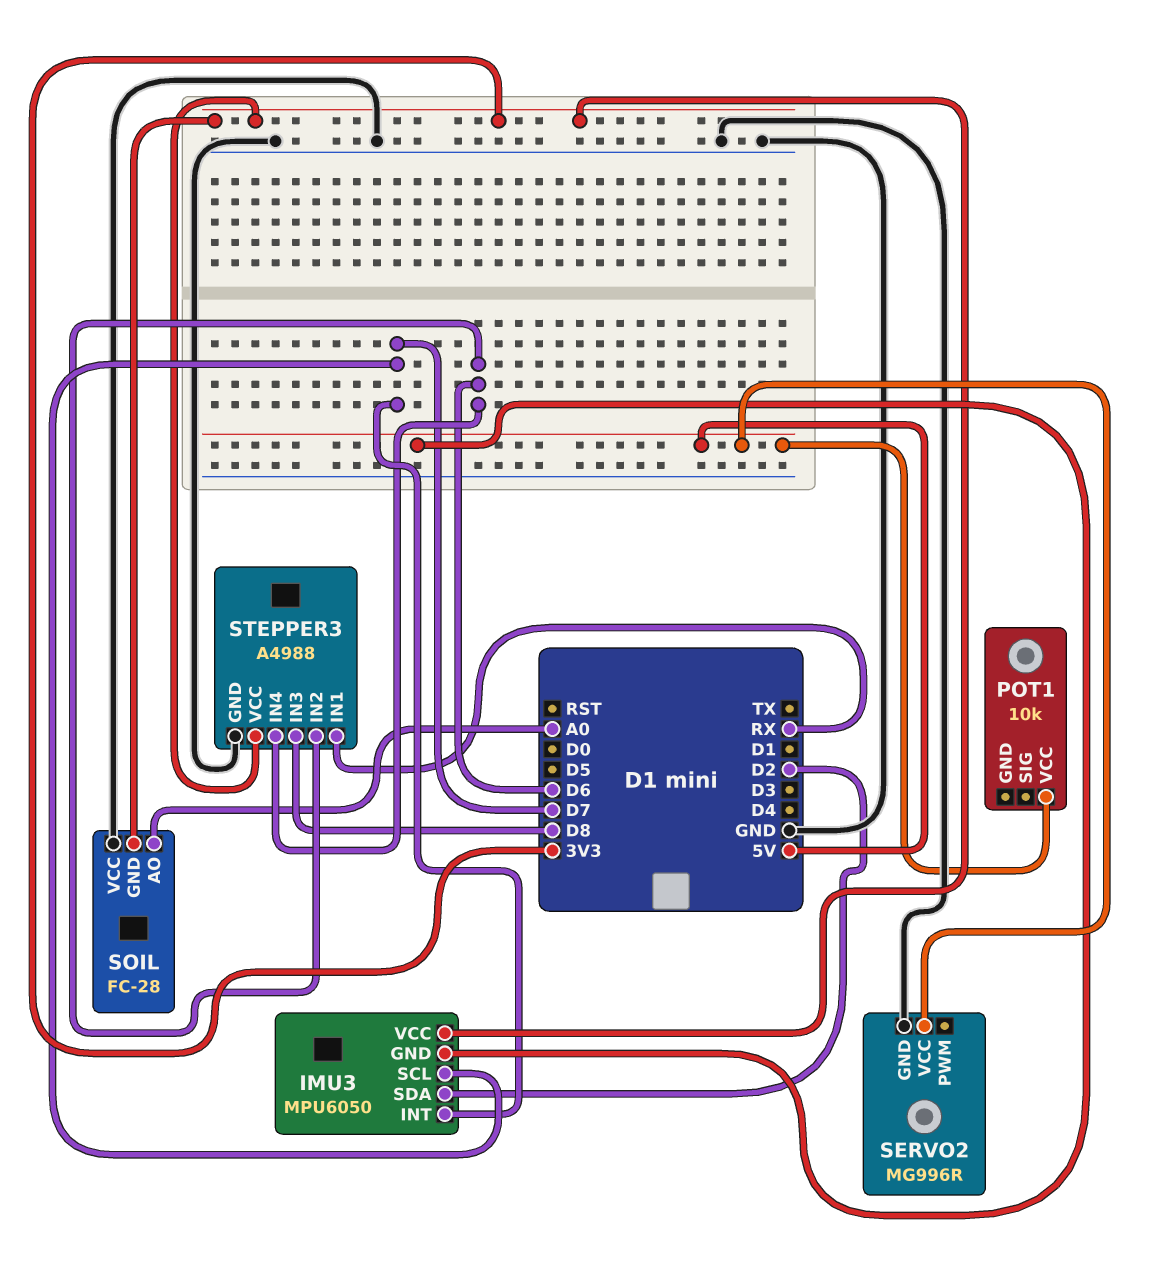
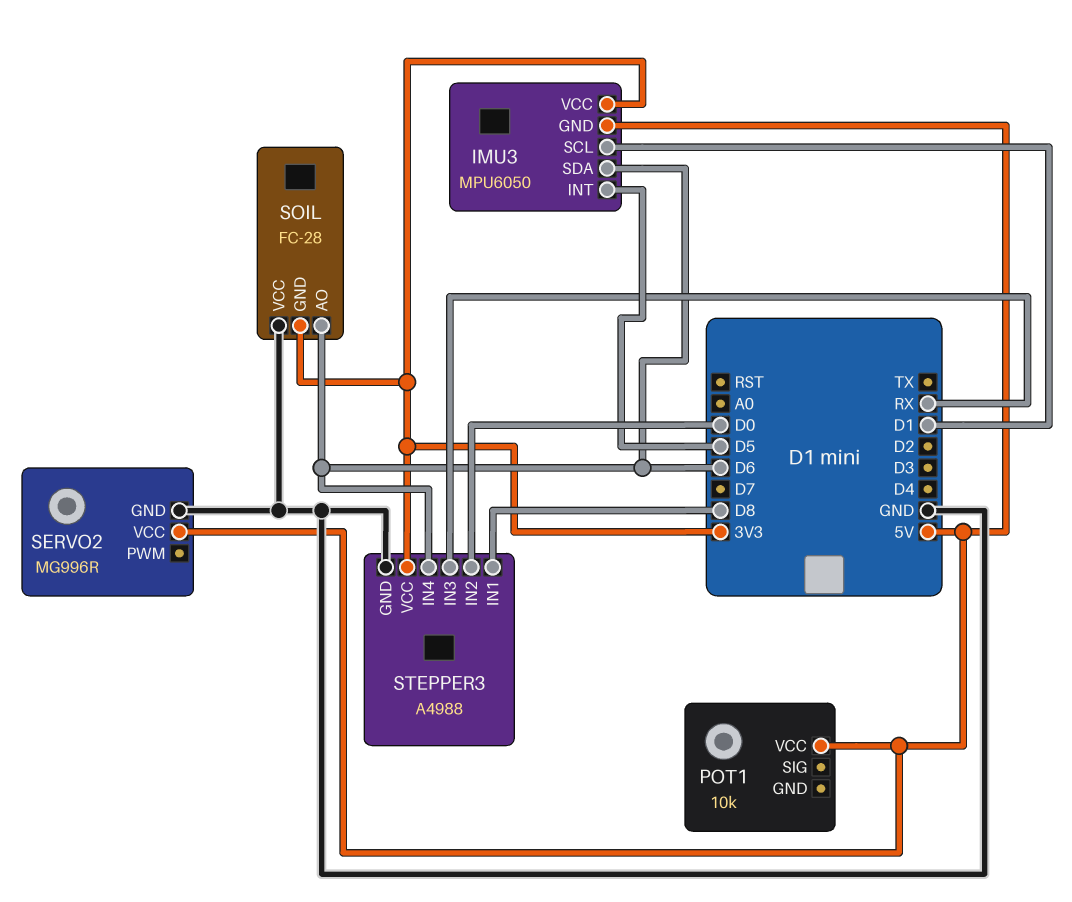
IMU3 pin INT: D7 -> D5
IMU3 pin SCL: D7 -> D1
IMU3 pin SDA: D2 -> D6
SOIL pin AO: A0 -> D6
STEPPER3 pin IN1: RX -> D8
STEPPER3 pin IN2: D6 -> D0
STEPPER3 pin IN3: D8 -> RX

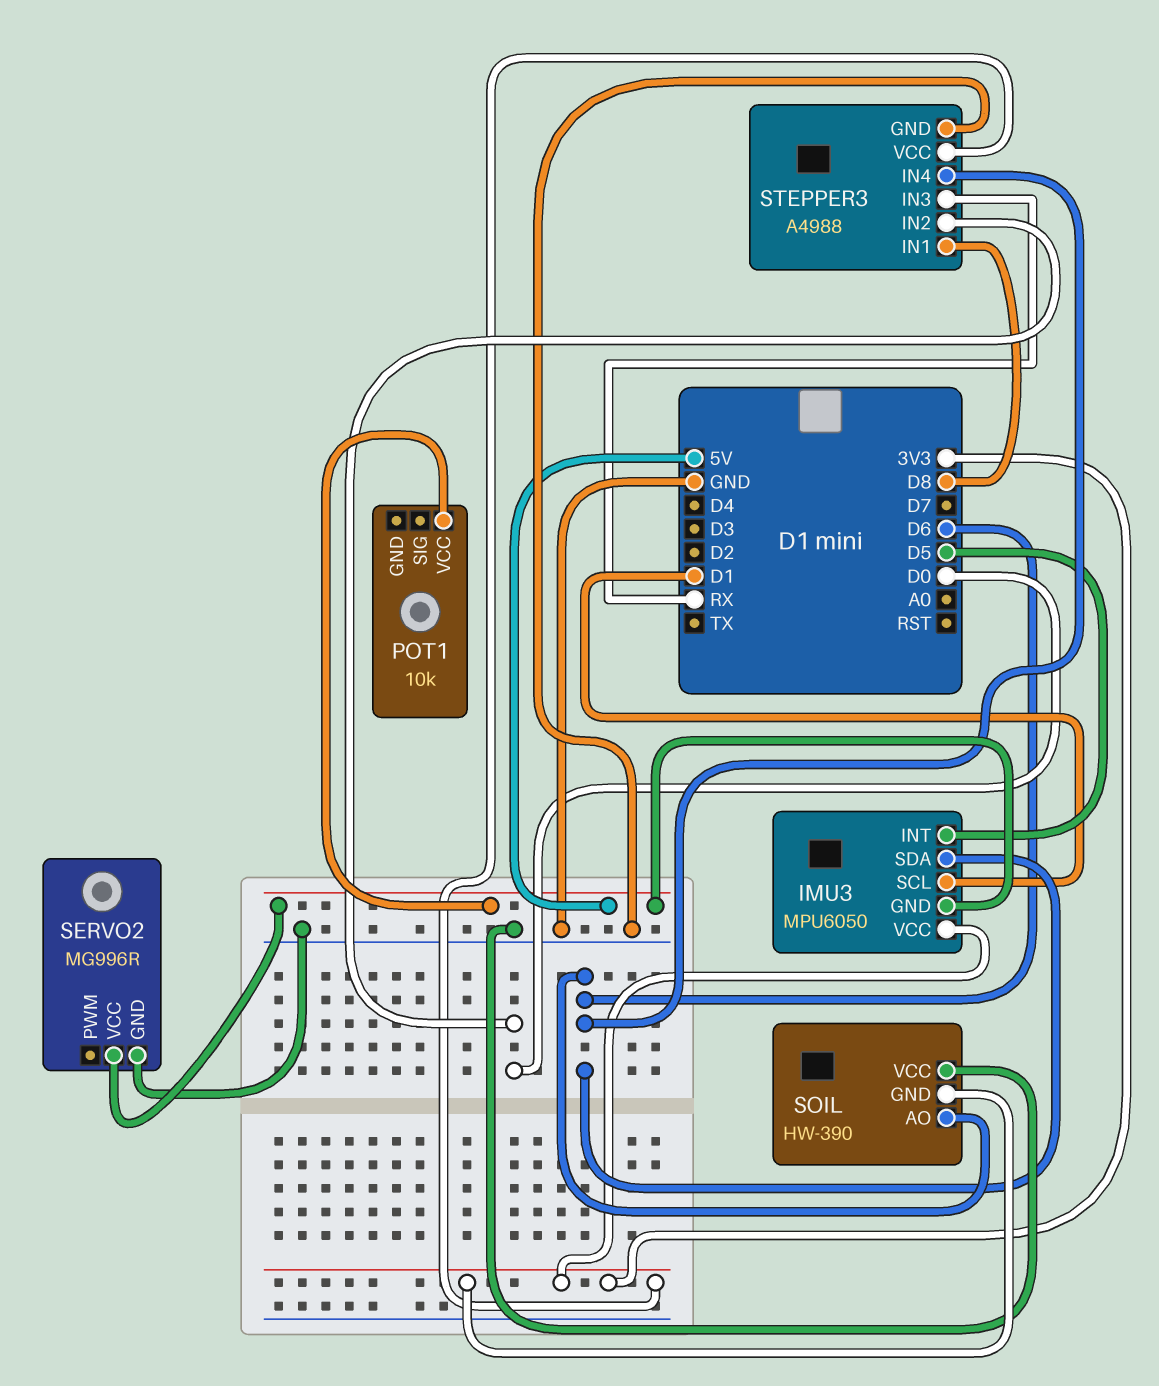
SOIL: FC-28 -> HW-390

